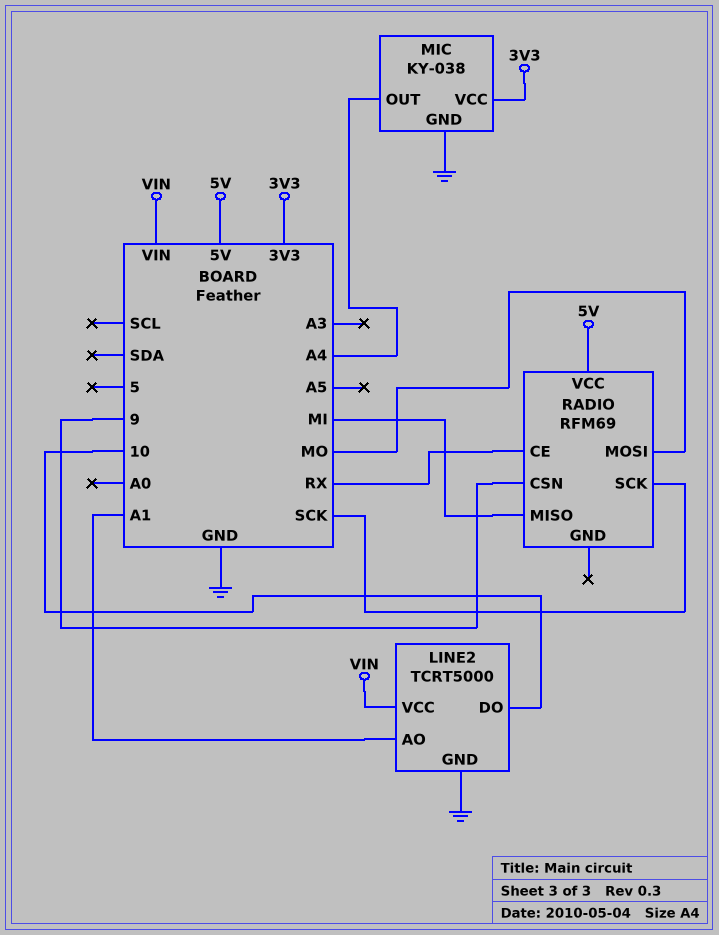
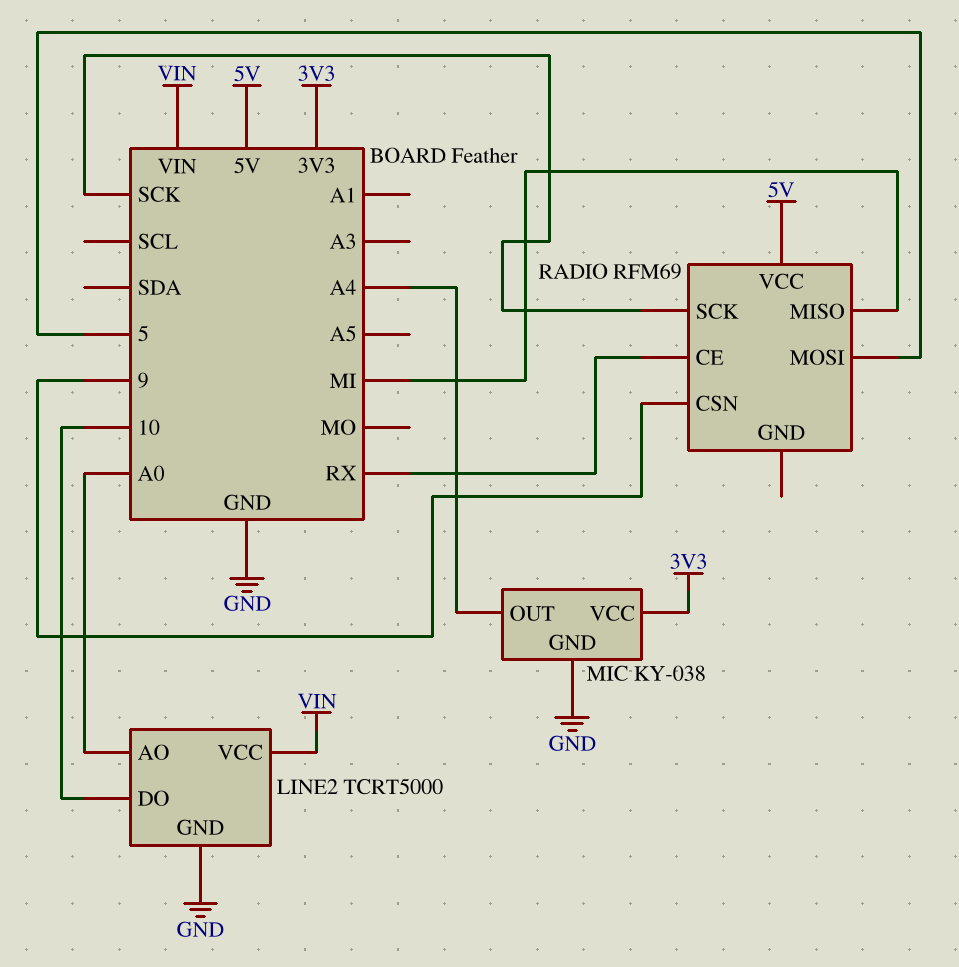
LINE2 pin AO: A1 -> A0
RADIO pin MOSI: MO -> 5

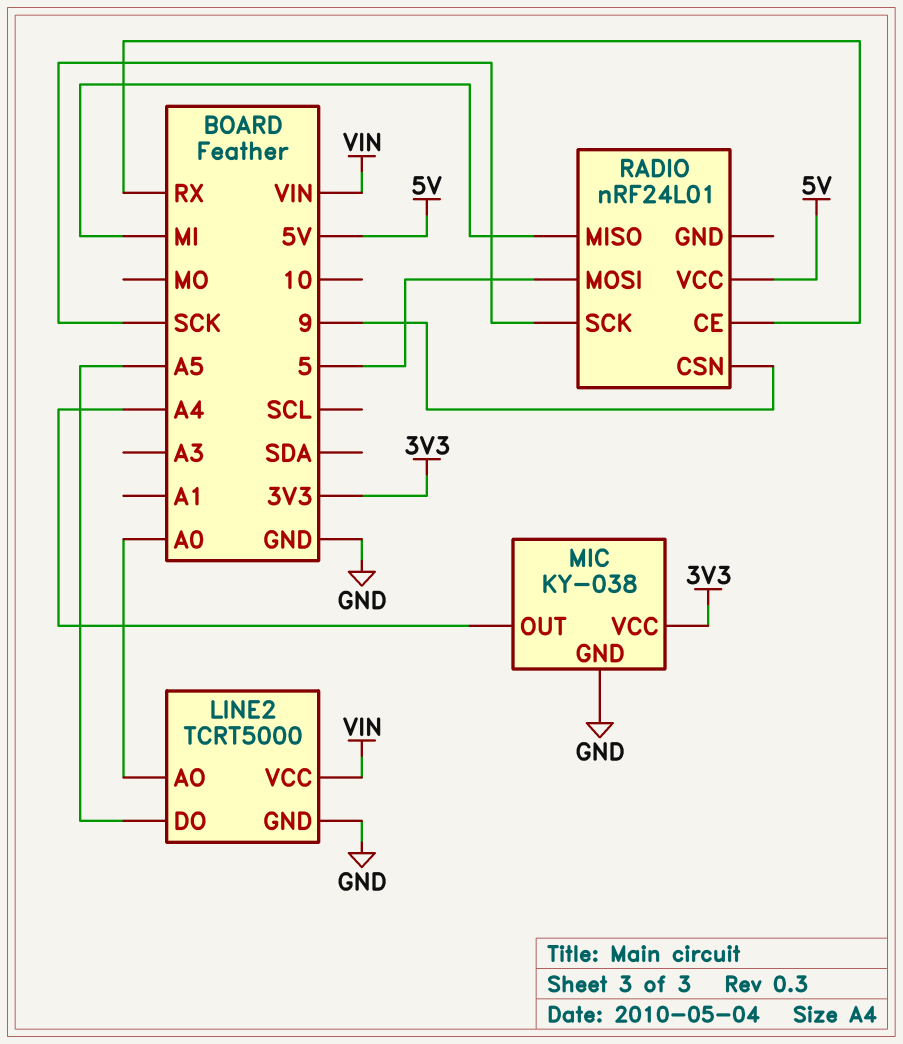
LINE2 pin DO: 10 -> A5
RADIO: RFM69 -> nRF24L01

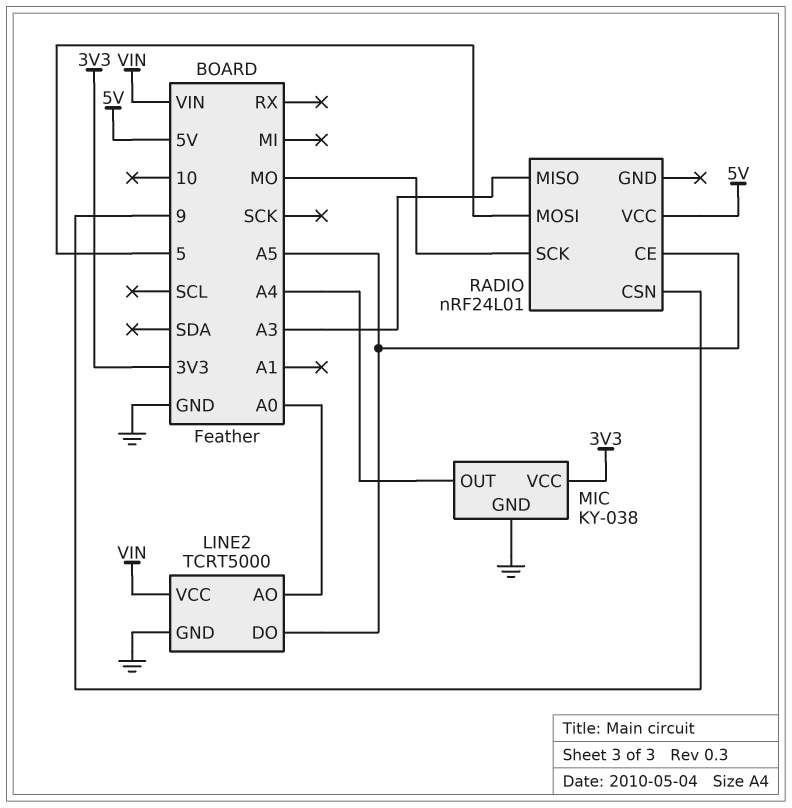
RADIO pin CE: RX -> A5
RADIO pin MISO: MI -> A3
RADIO pin SCK: SCK -> MO

